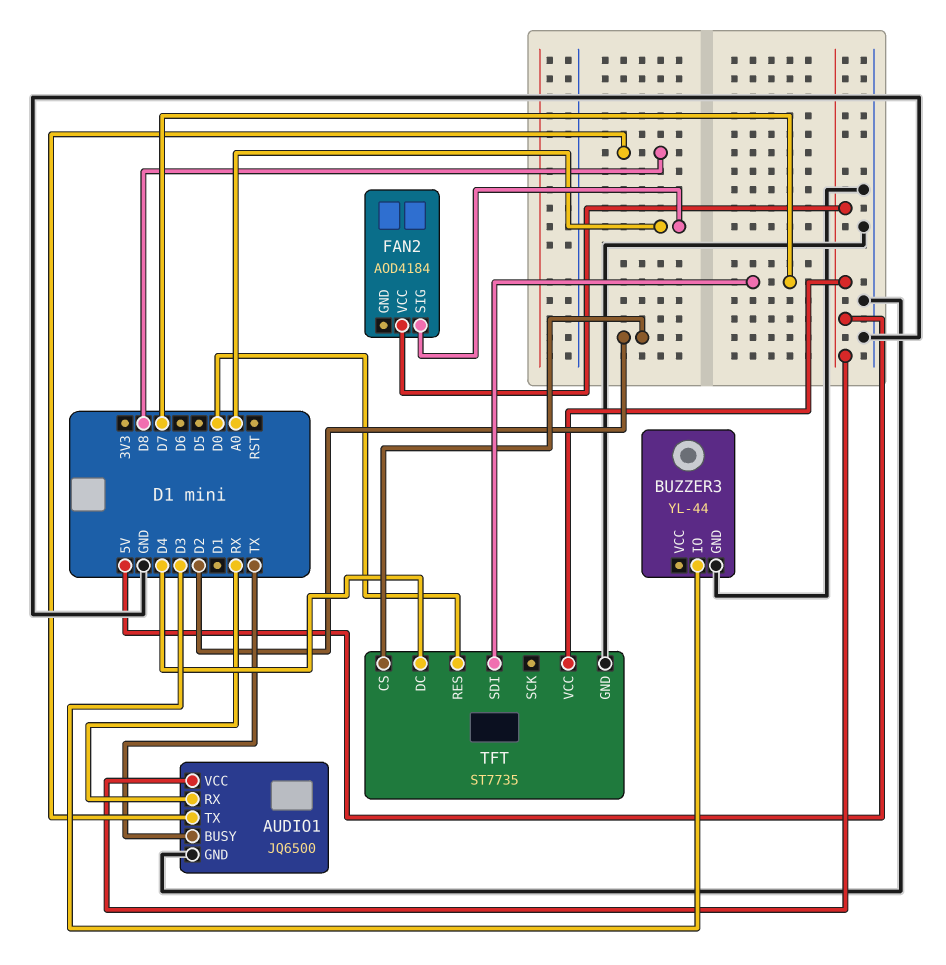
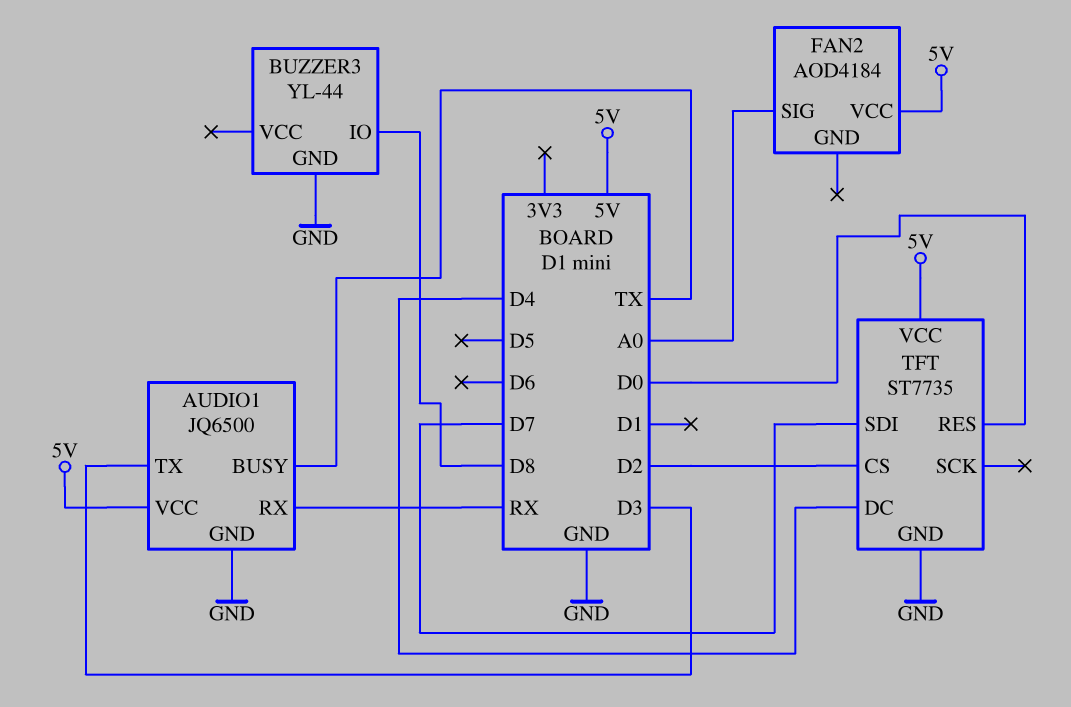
AUDIO1 pin TX: D8 -> D3
BUZZER3 pin IO: D3 -> D8

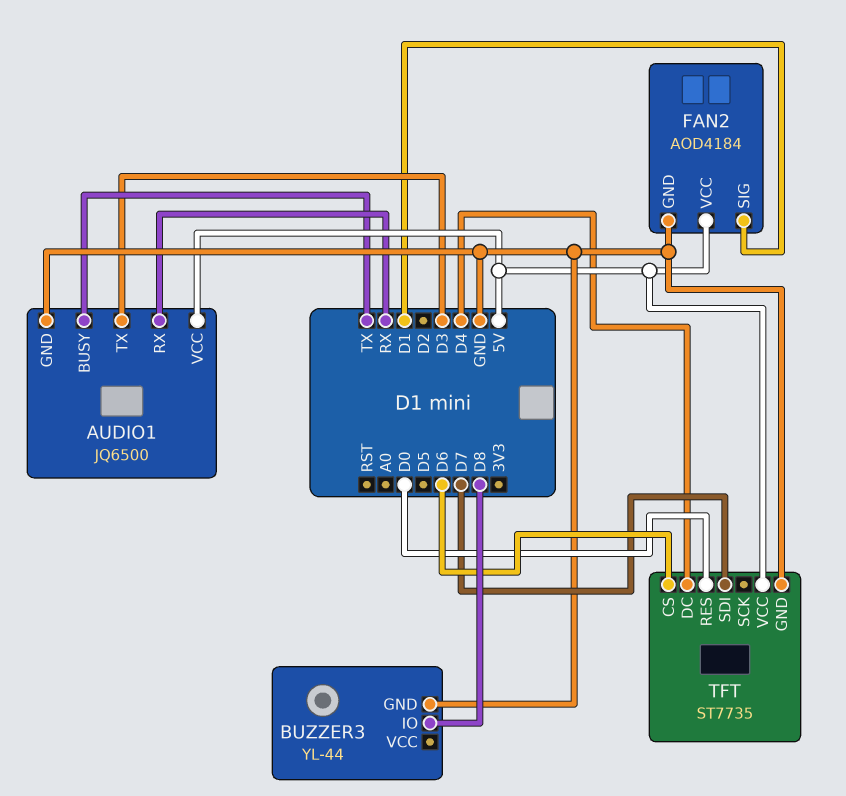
FAN2 pin GND: none -> GND
FAN2 pin SIG: A0 -> D1
TFT pin CS: D2 -> D6

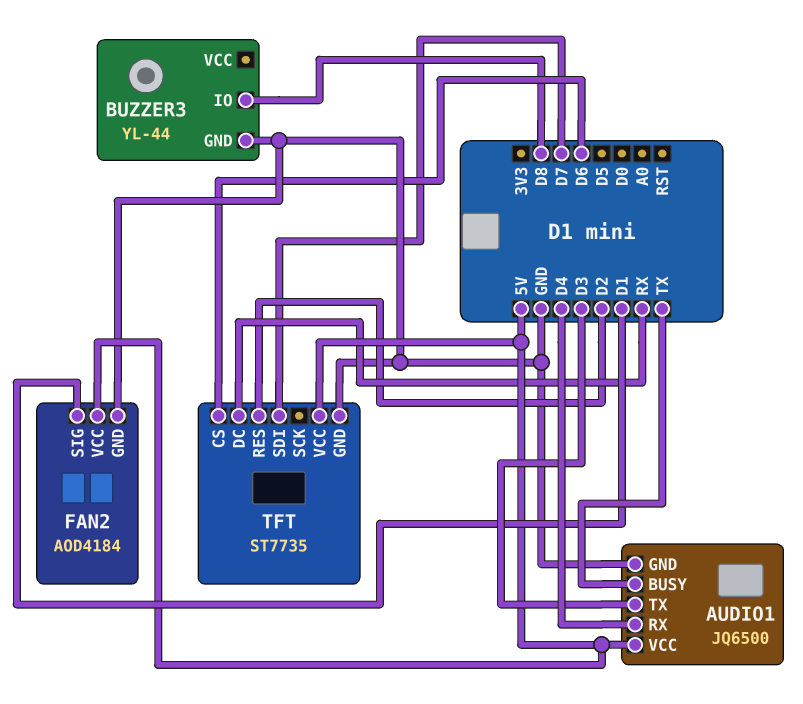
AUDIO1 pin RX: RX -> D4
TFT pin DC: D4 -> RX
TFT pin RES: D0 -> D2

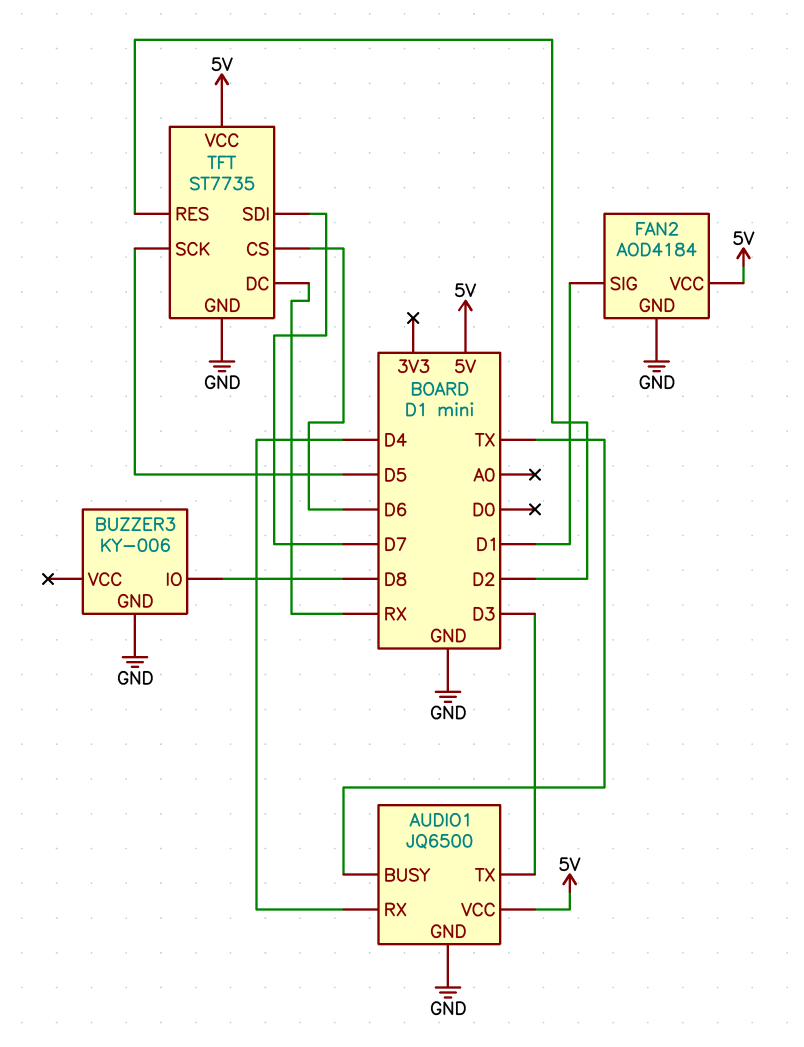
BUZZER3: YL-44 -> KY-006
TFT pin SCK: none -> D5

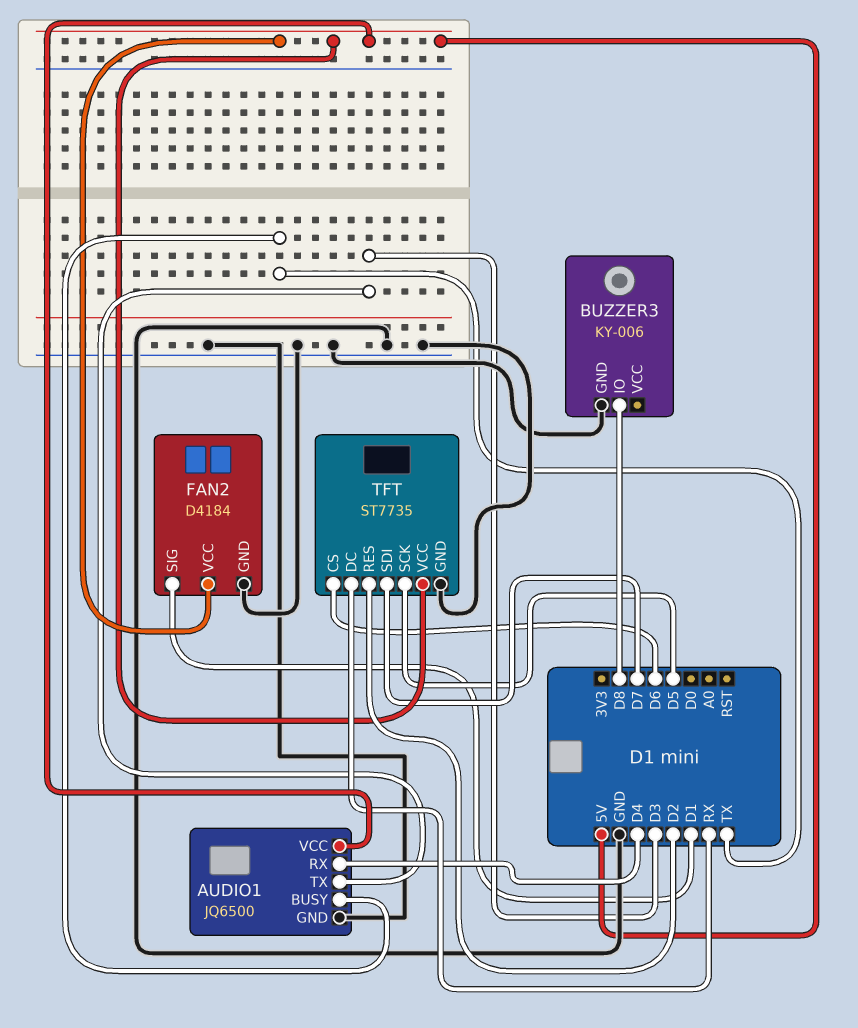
FAN2: AOD4184 -> D4184

